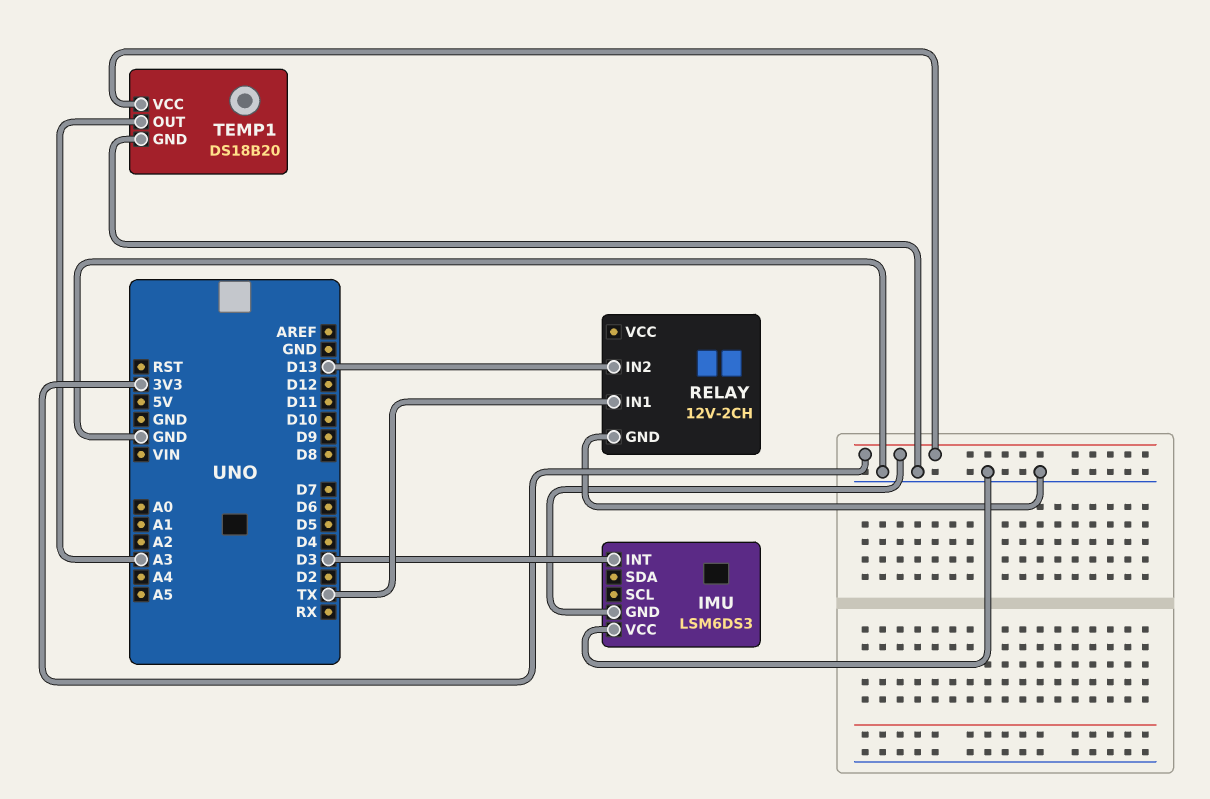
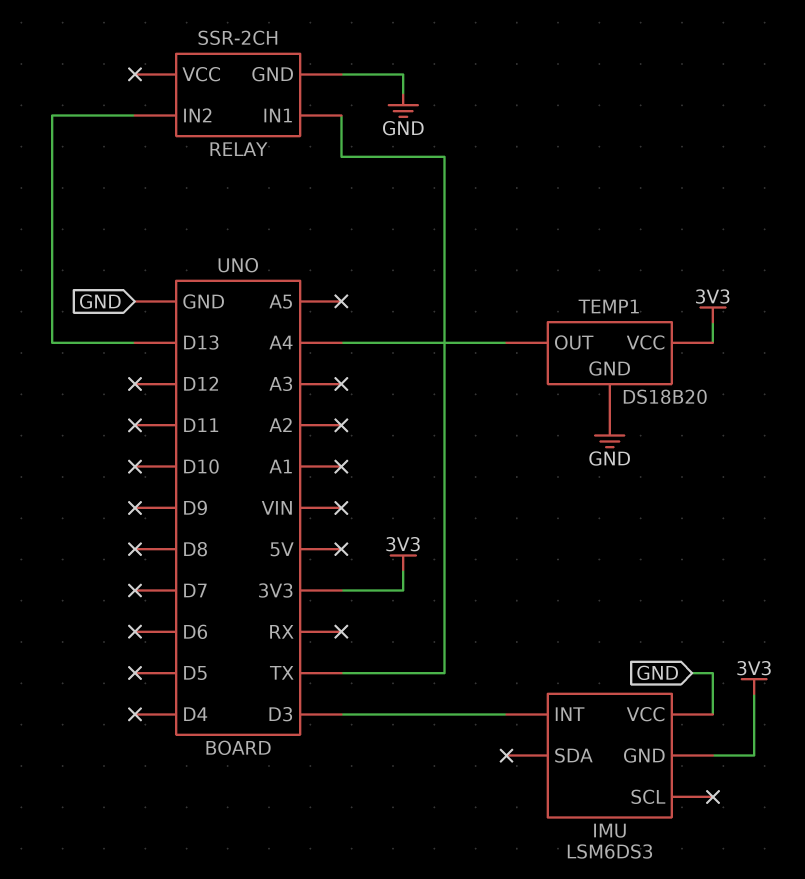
RELAY: 12V-2CH -> SSR-2CH
TEMP1 pin OUT: A3 -> A4

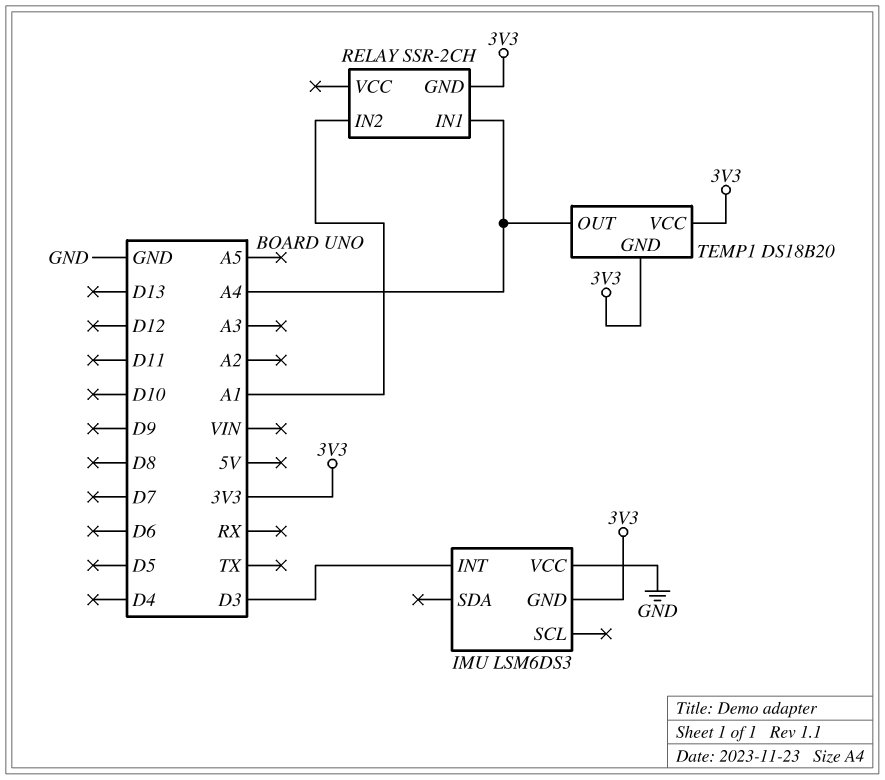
RELAY pin GND: GND -> 3V3
RELAY pin IN1: TX -> A4
RELAY pin IN2: D13 -> A1
TEMP1 pin GND: GND -> 3V3

